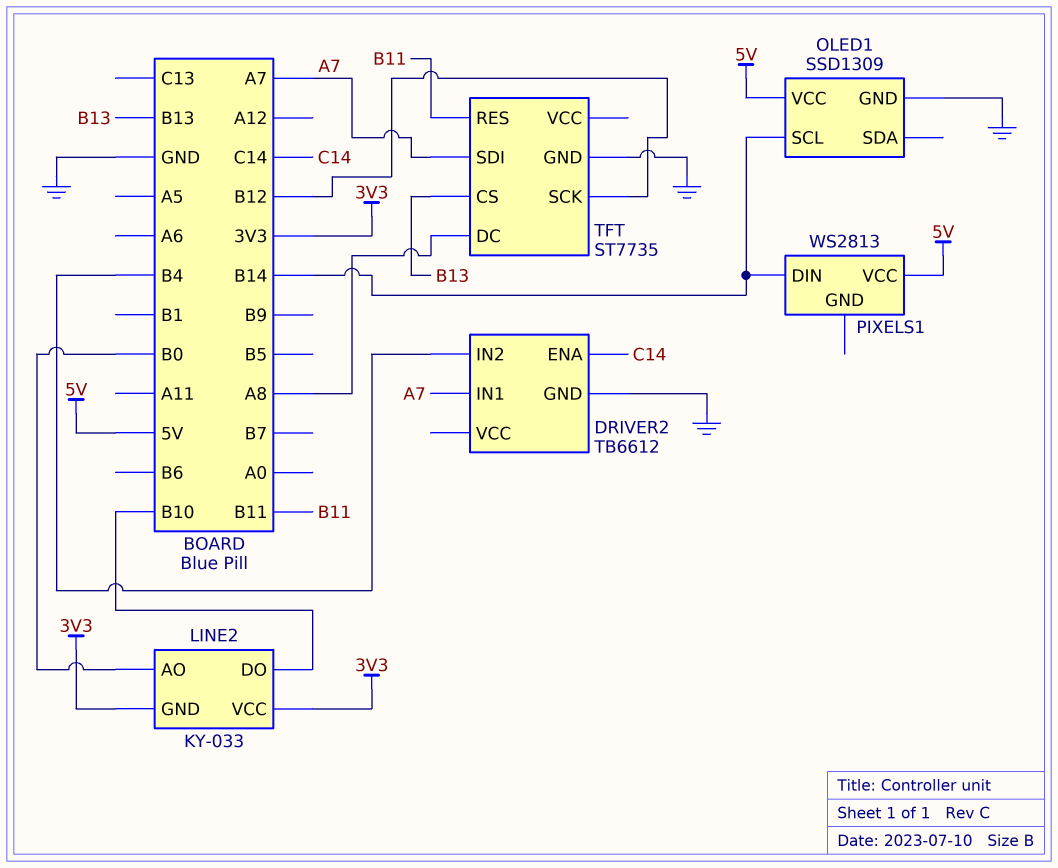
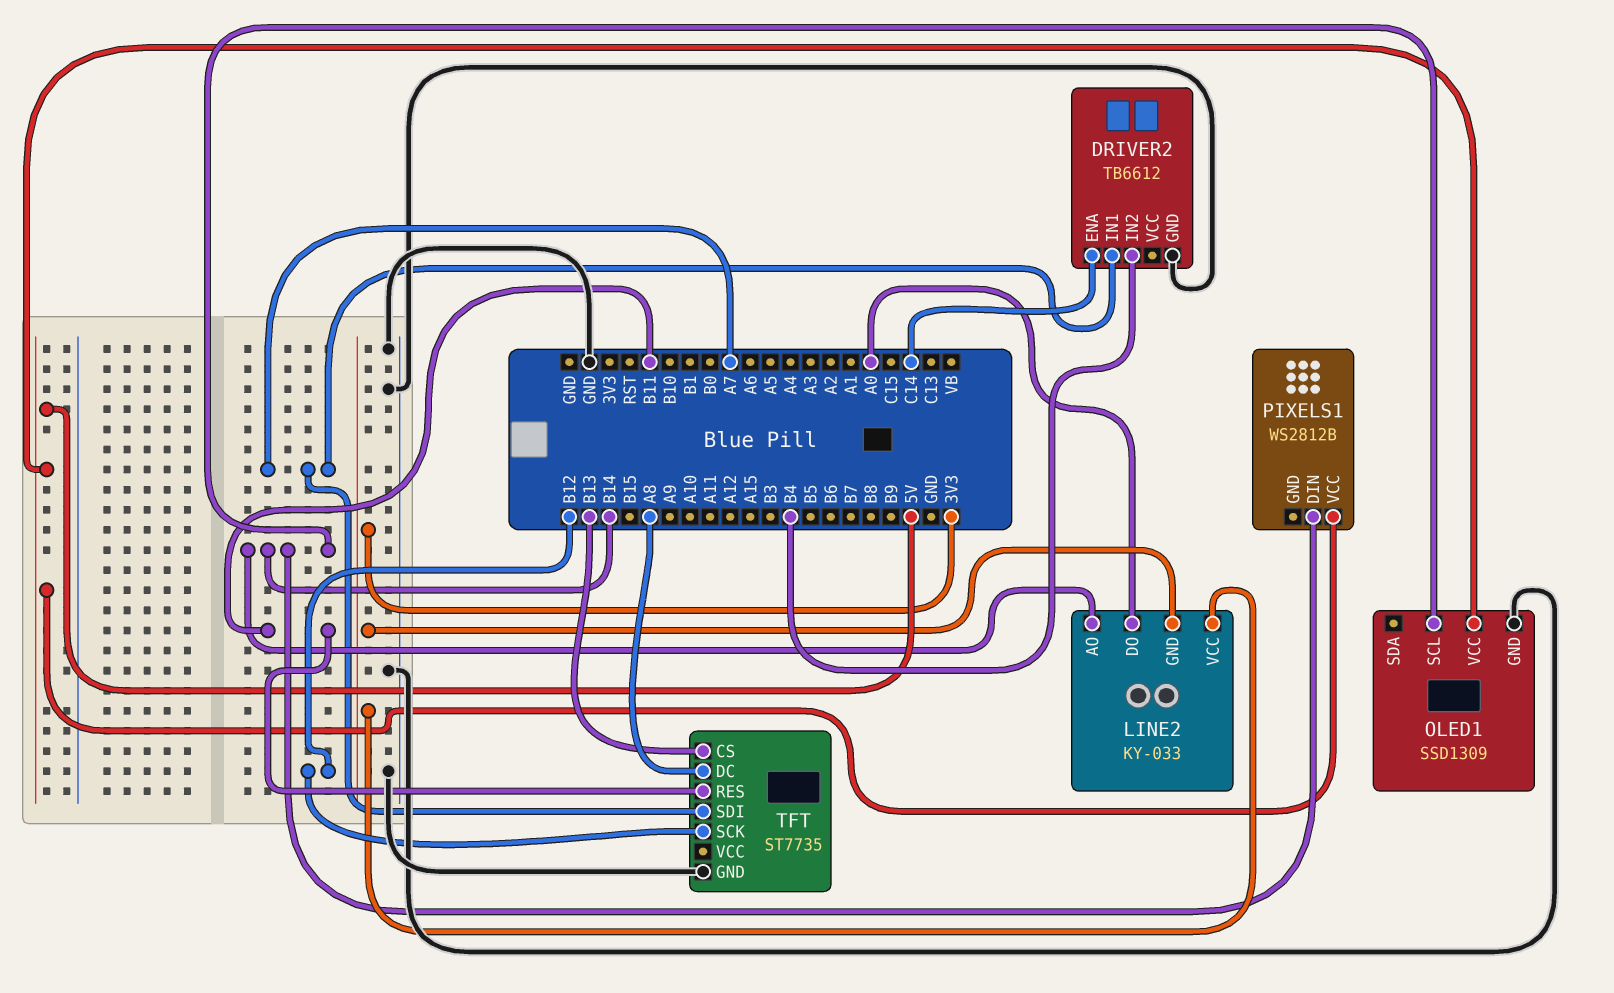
LINE2 pin AO: B0 -> B14
LINE2 pin DO: B10 -> A0
PIXELS1: WS2813 -> WS2812B

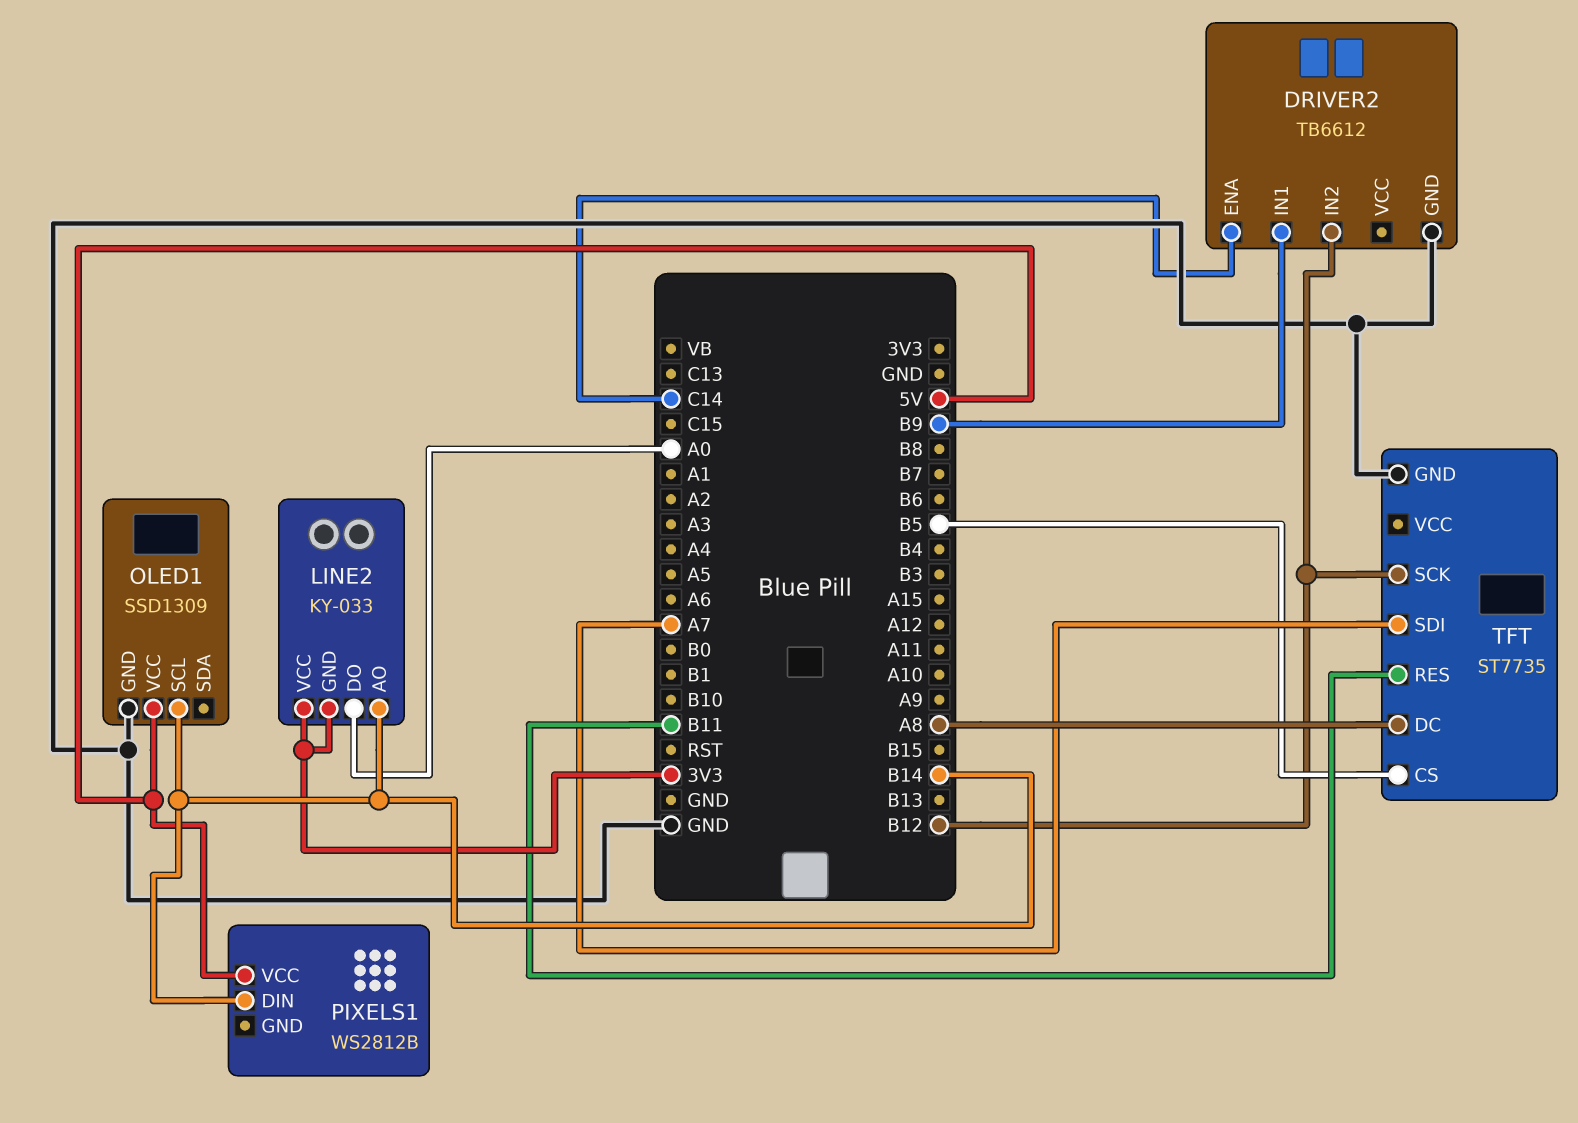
DRIVER2 pin IN1: A7 -> B9
DRIVER2 pin IN2: B4 -> B12
TFT pin CS: B13 -> B5

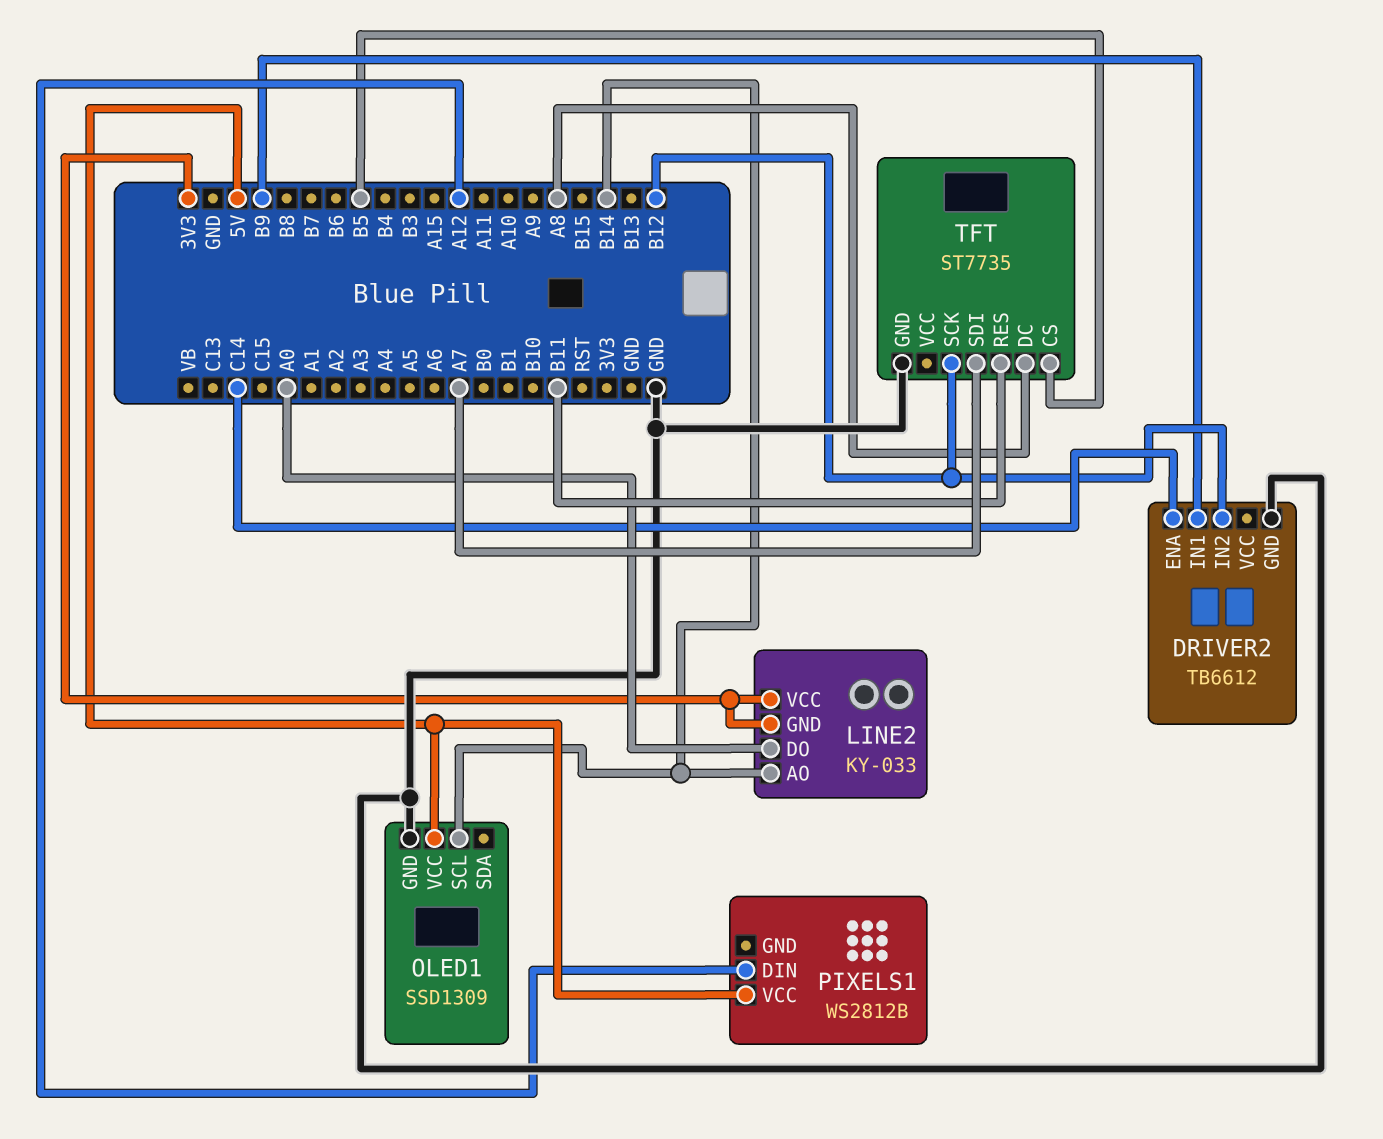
PIXELS1 pin DIN: B14 -> A12

